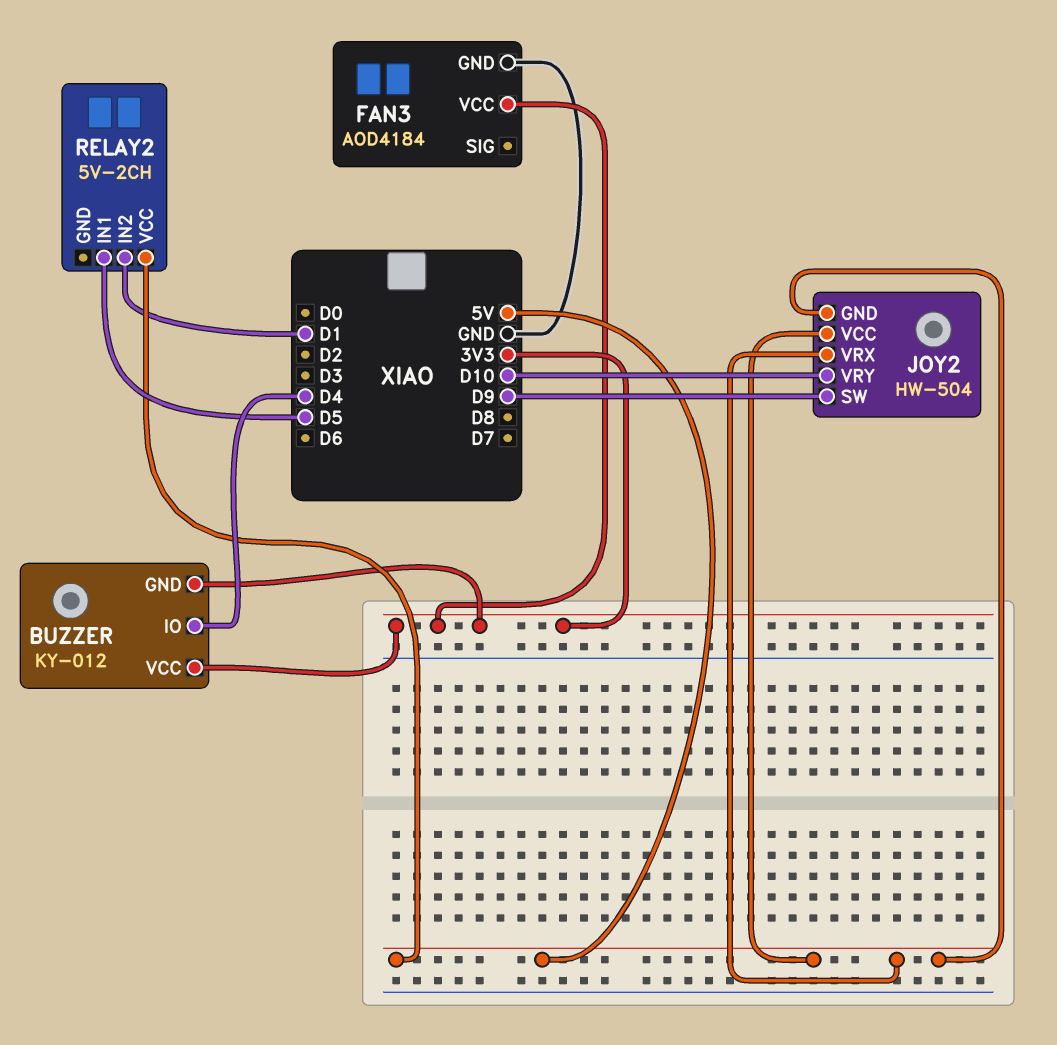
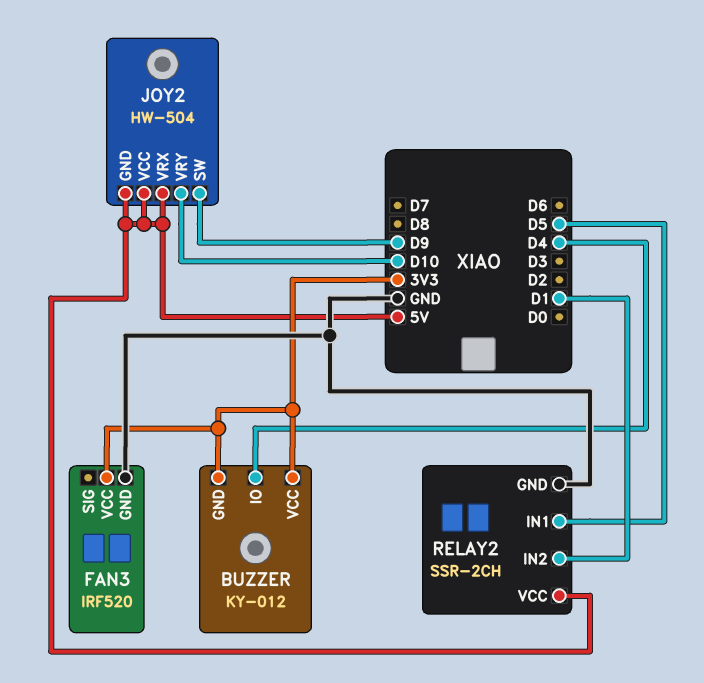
FAN3: AOD4184 -> IRF520
RELAY2: 5V-2CH -> SSR-2CH
RELAY2 pin GND: none -> GND

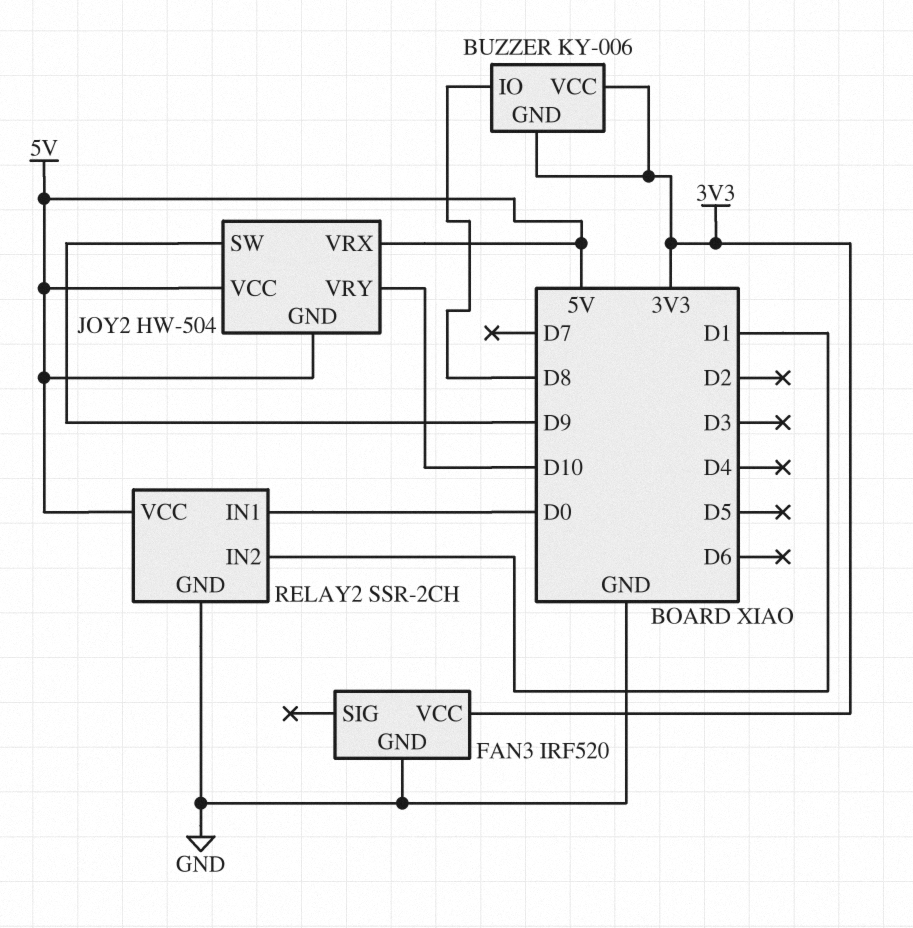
BUZZER: KY-012 -> KY-006
BUZZER pin IO: D4 -> D8
RELAY2 pin IN1: D5 -> D0

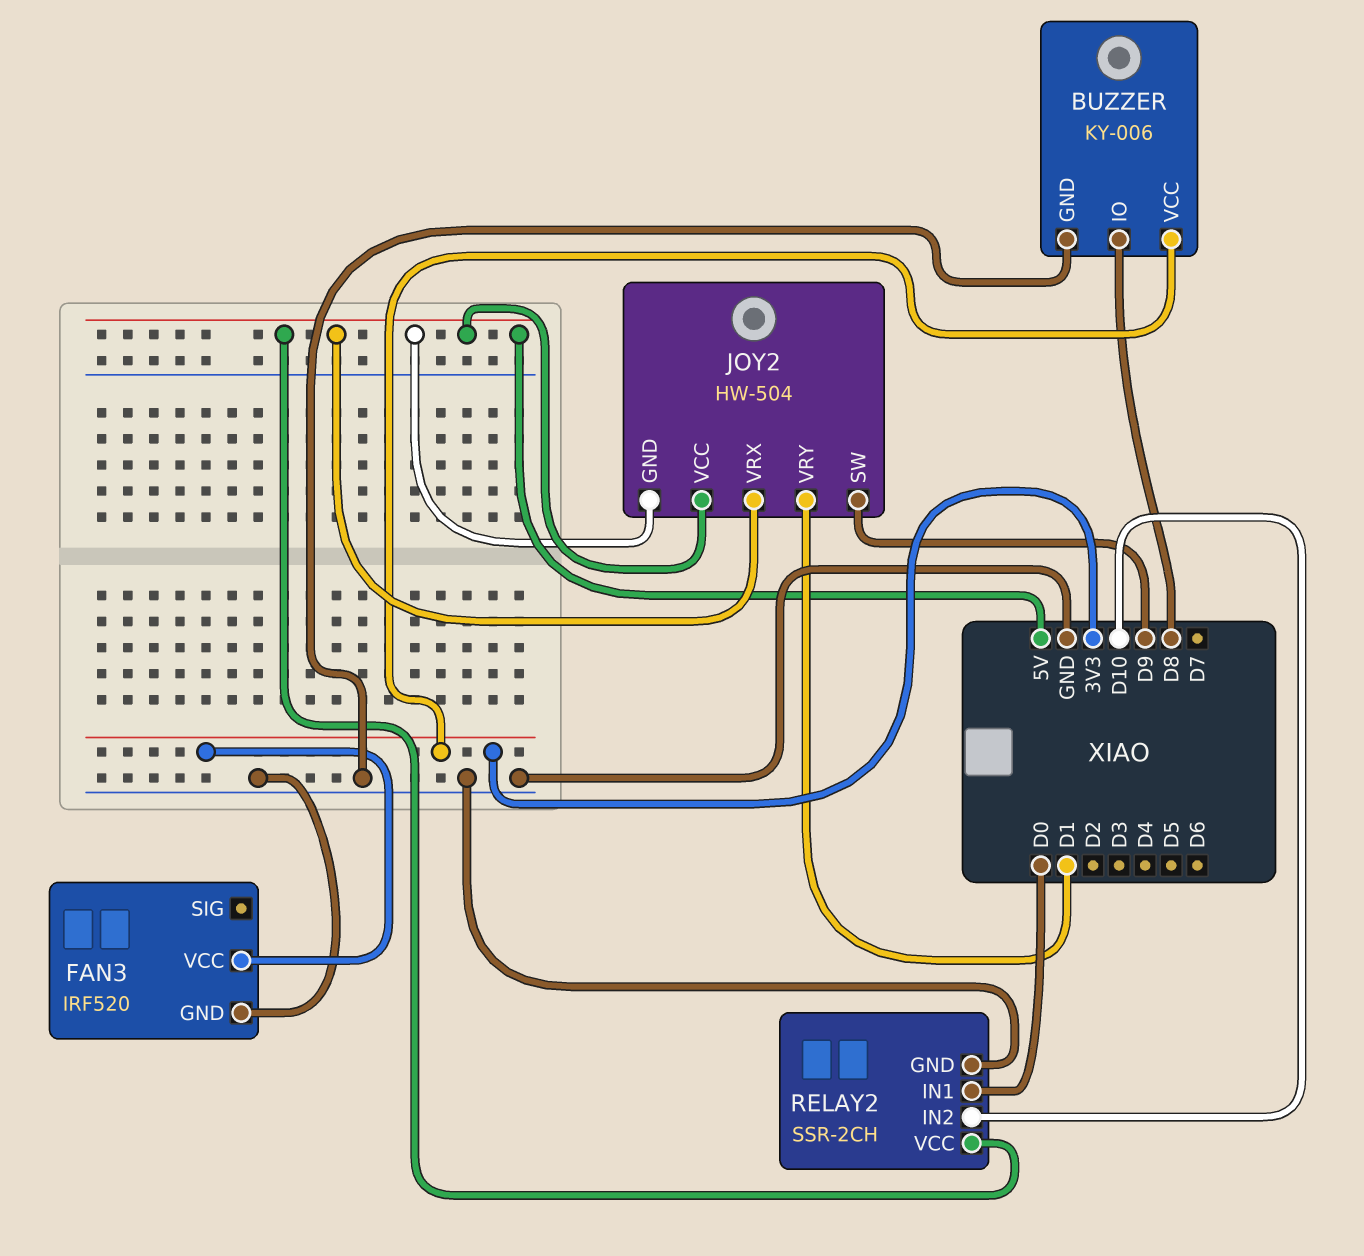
BUZZER pin GND: 3V3 -> GND
JOY2 pin VRY: D10 -> D1
RELAY2 pin IN2: D1 -> D10

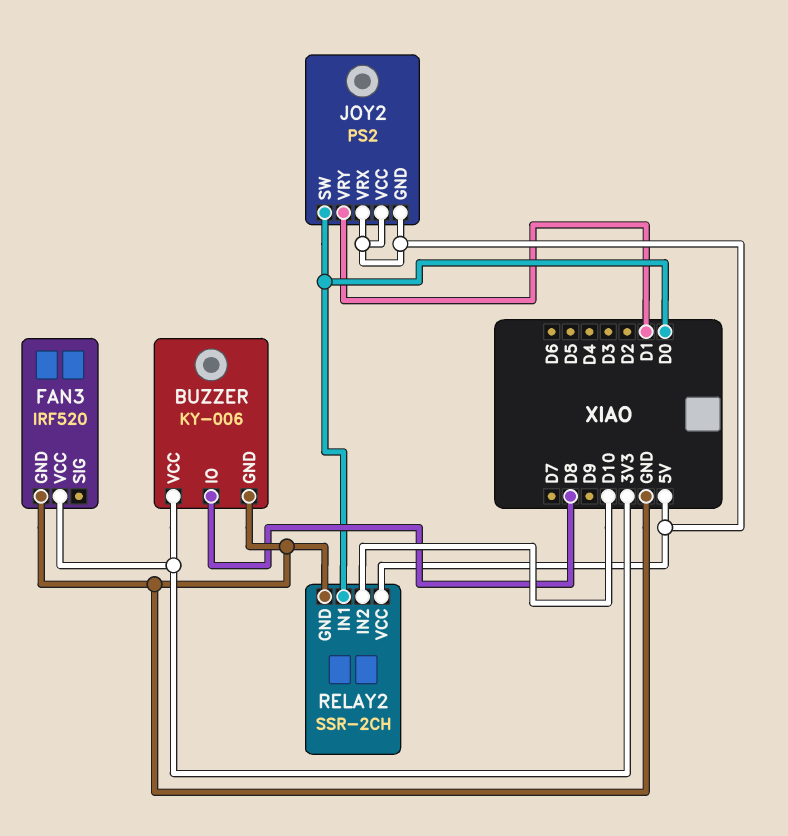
JOY2: HW-504 -> PS2
JOY2 pin SW: D9 -> D0

